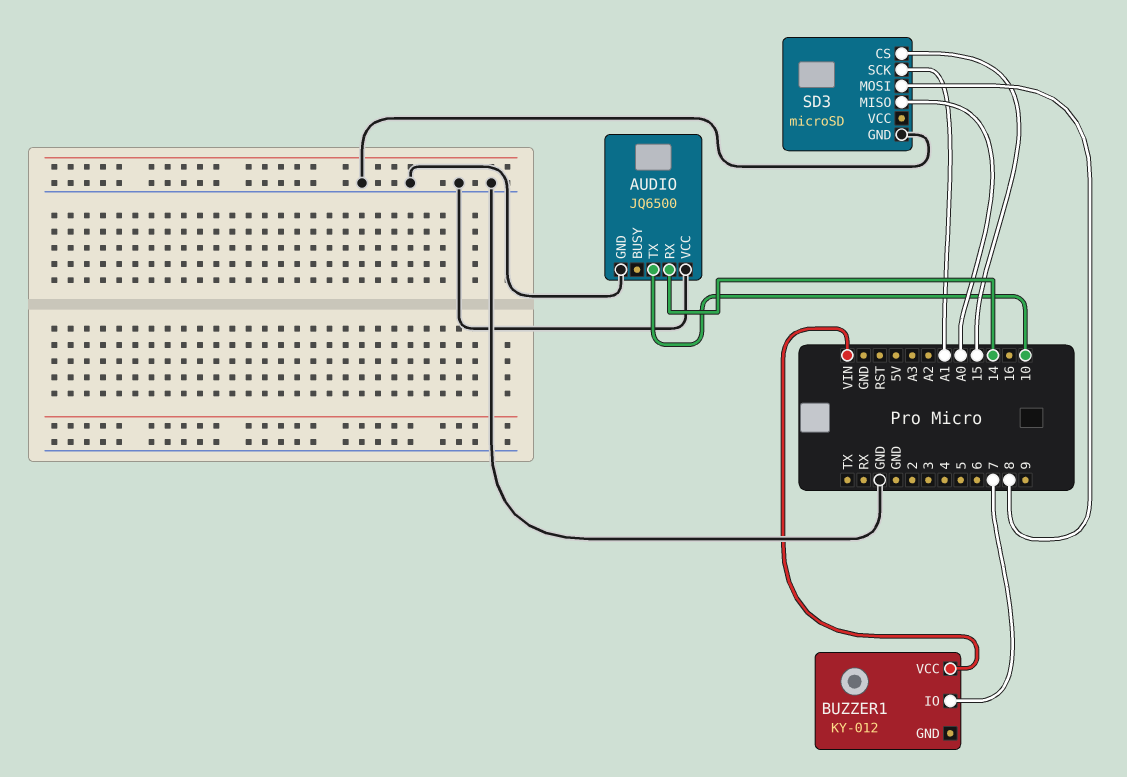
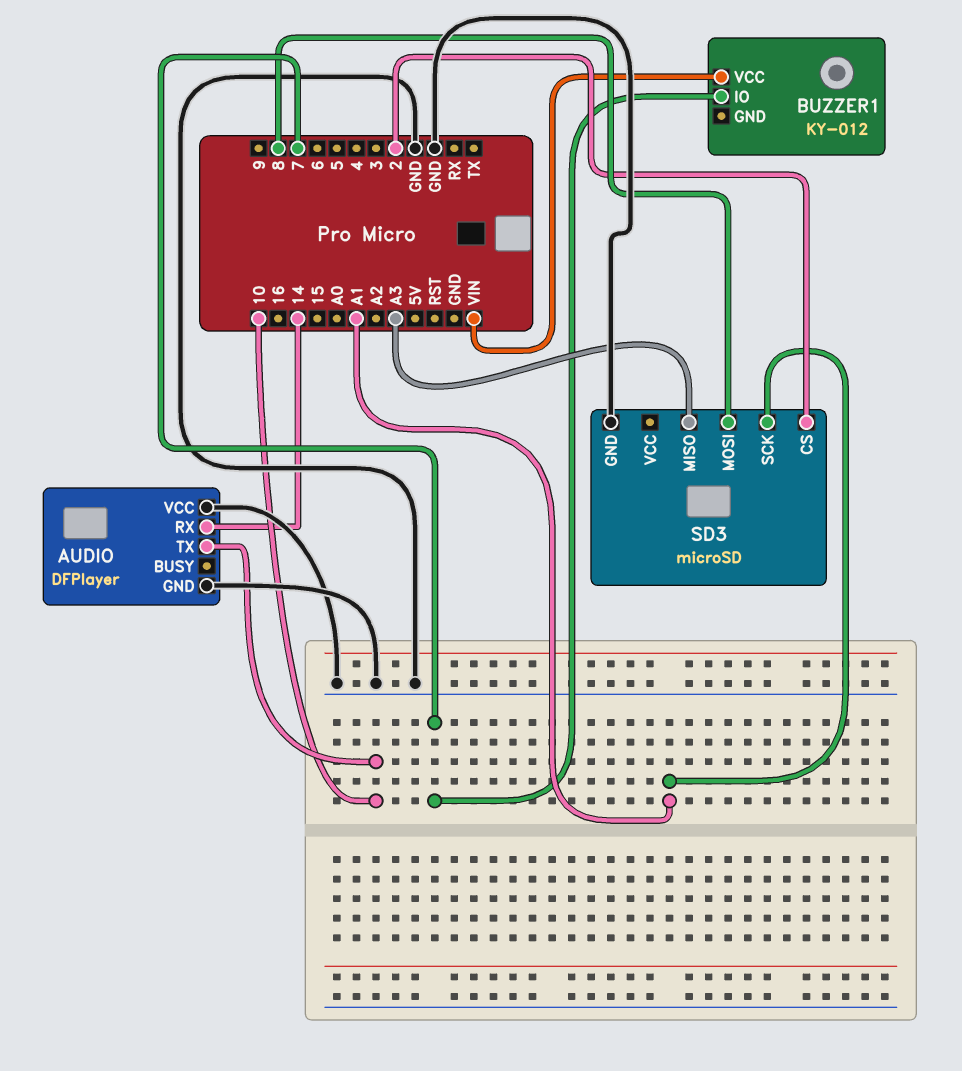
AUDIO: JQ6500 -> DFPlayer
SD3 pin CS: 15 -> 2
SD3 pin MISO: A0 -> A3

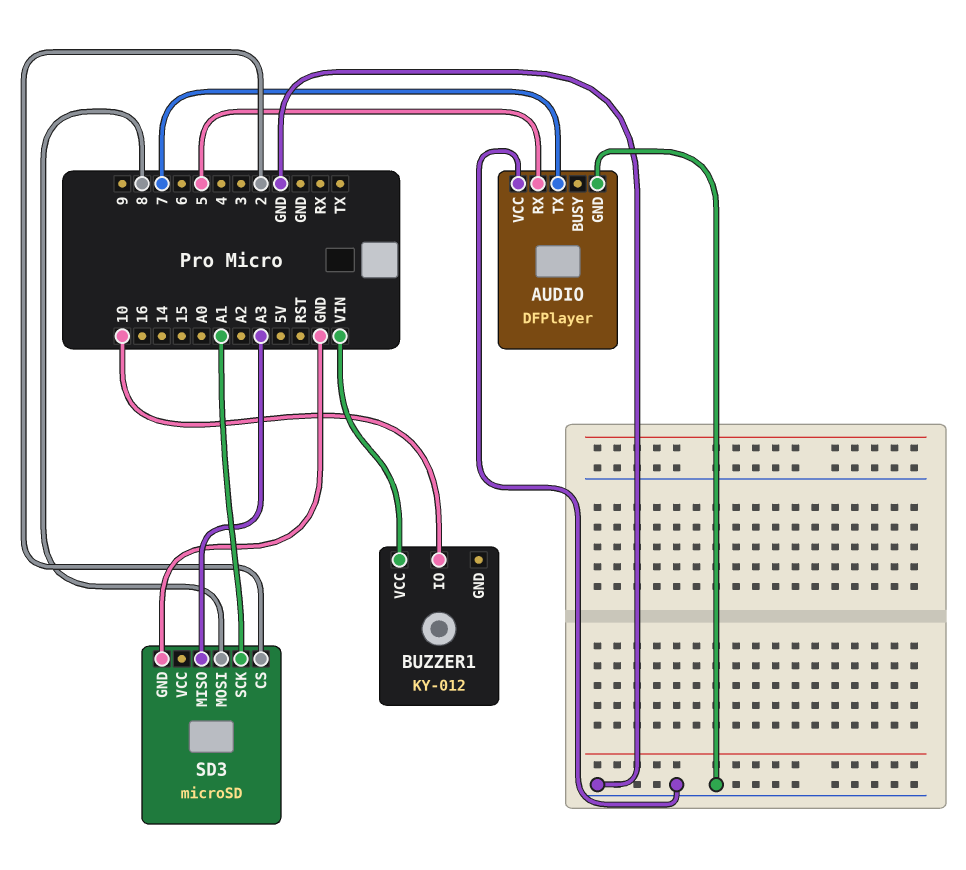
AUDIO pin RX: 14 -> 5
AUDIO pin TX: 10 -> 7
BUZZER1 pin IO: 7 -> 10

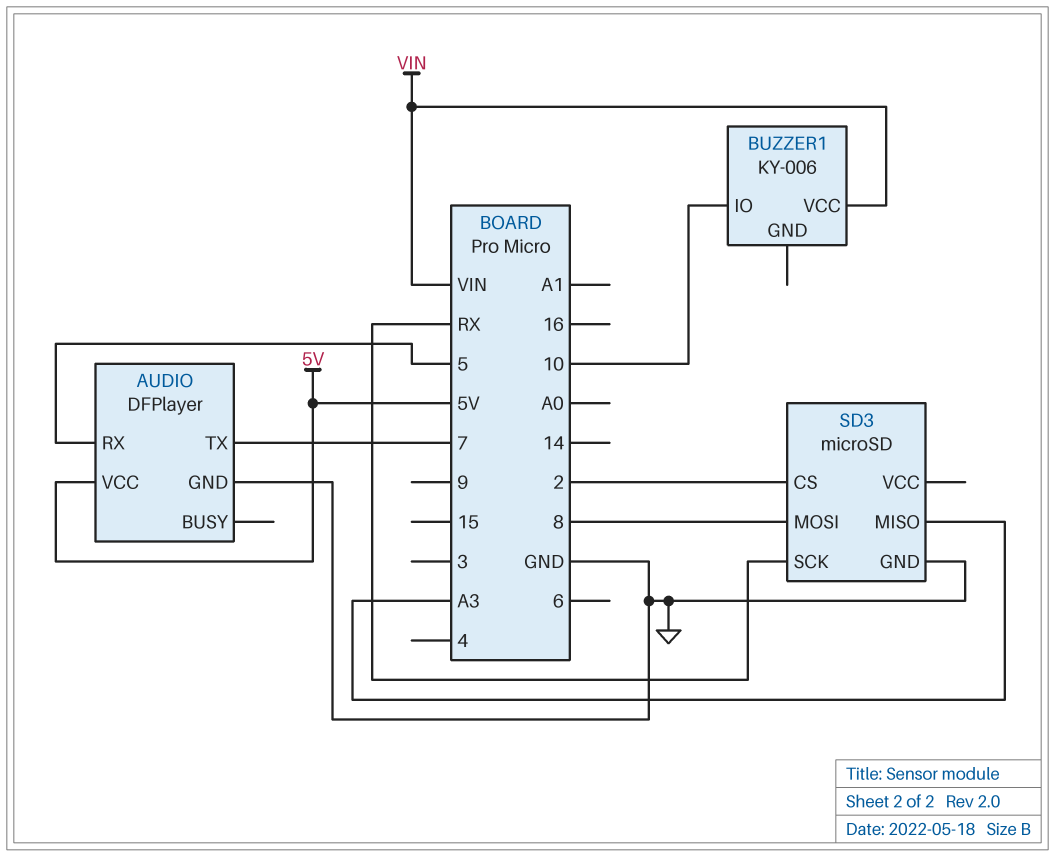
AUDIO pin VCC: GND -> 5V
BUZZER1: KY-012 -> KY-006
SD3 pin SCK: A1 -> RX

